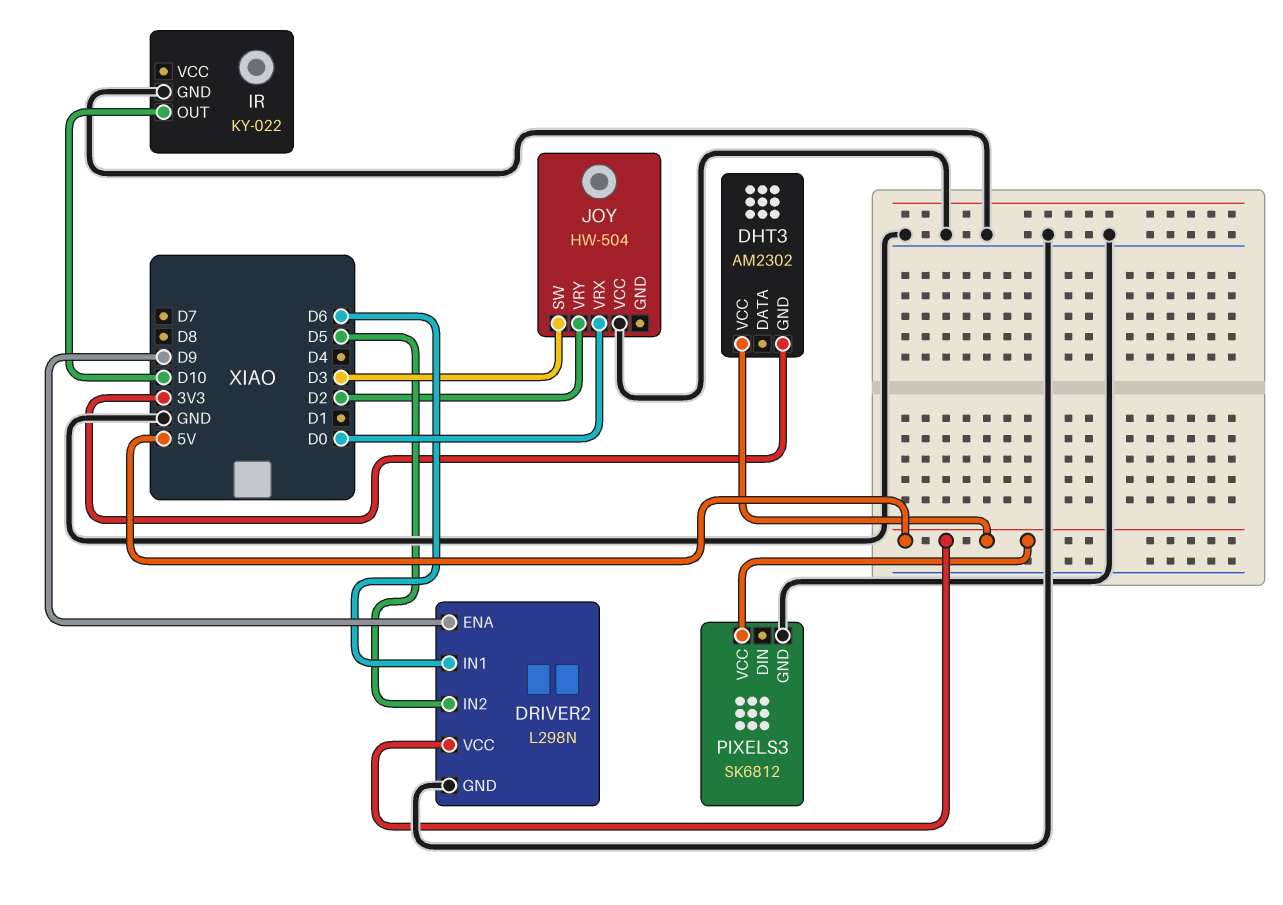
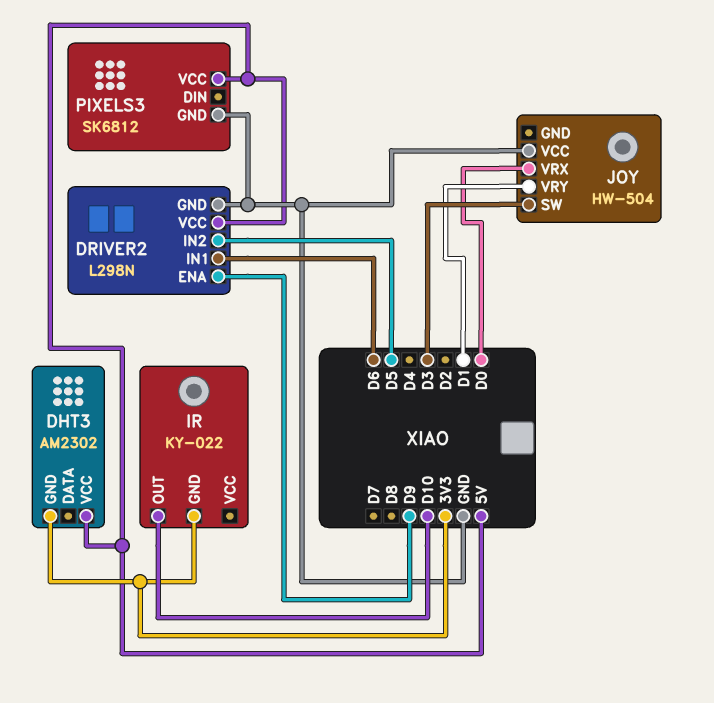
IR pin GND: GND -> 3V3
JOY pin VRY: D2 -> D1

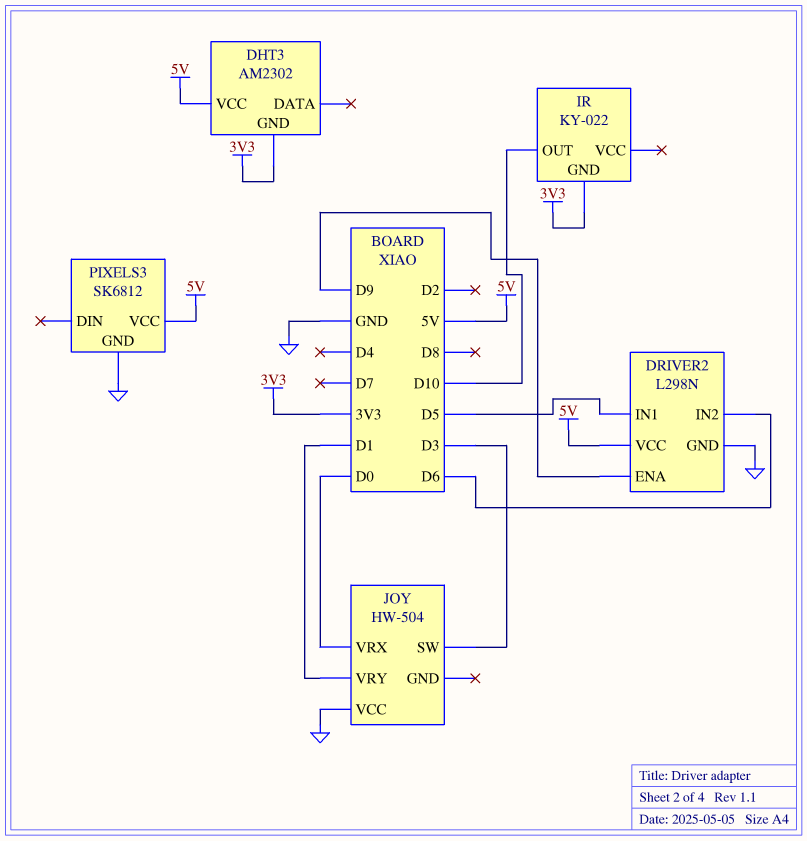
DRIVER2 pin IN1: D6 -> D5
DRIVER2 pin IN2: D5 -> D6

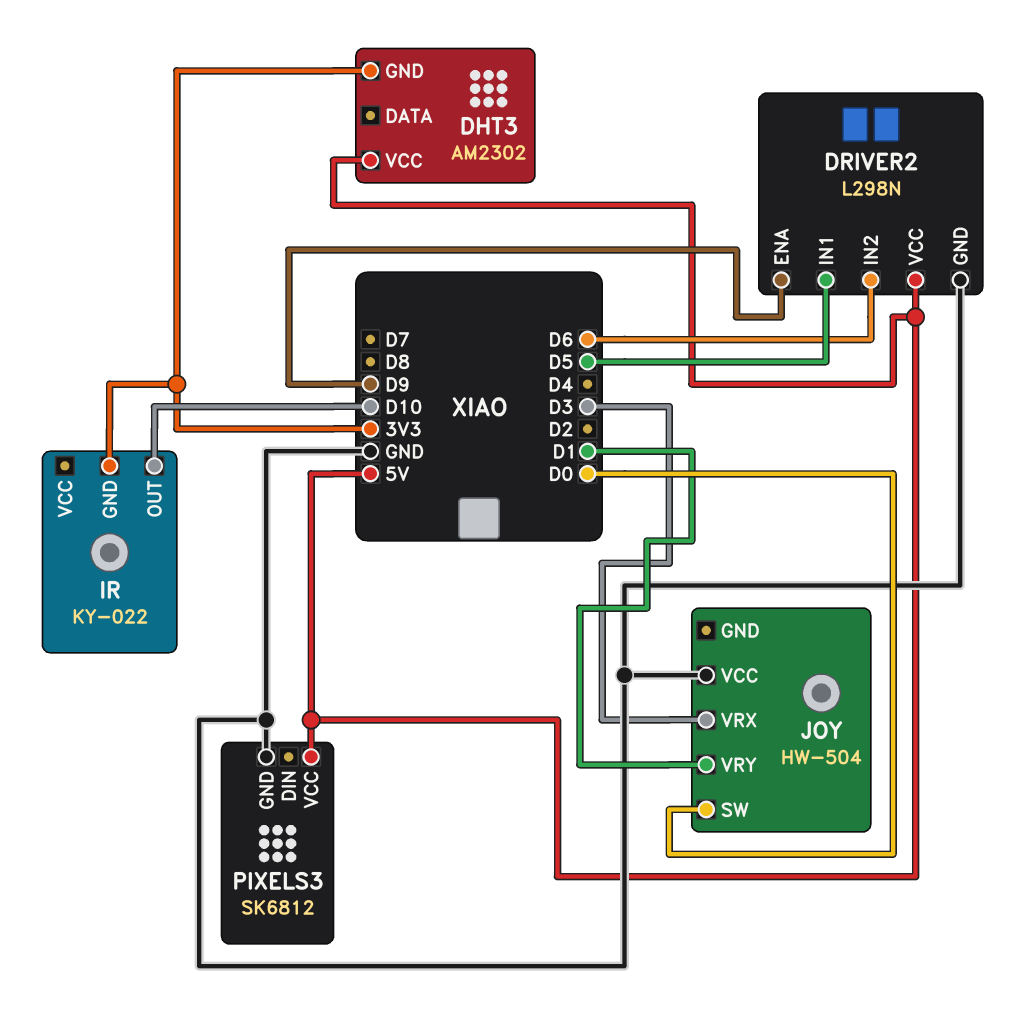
JOY pin SW: D3 -> D0
JOY pin VRX: D0 -> D3

